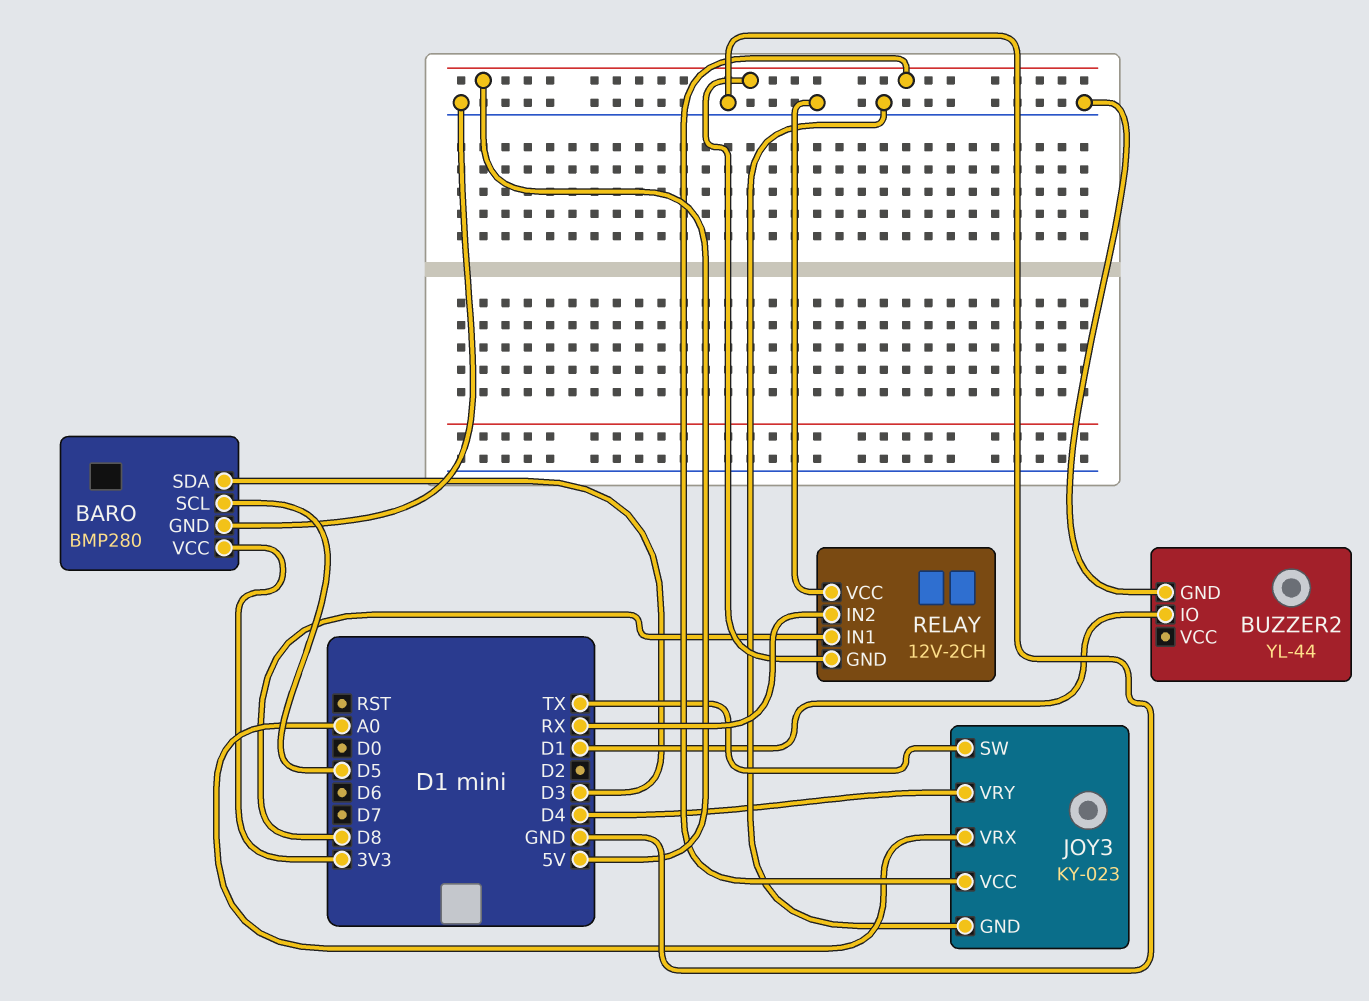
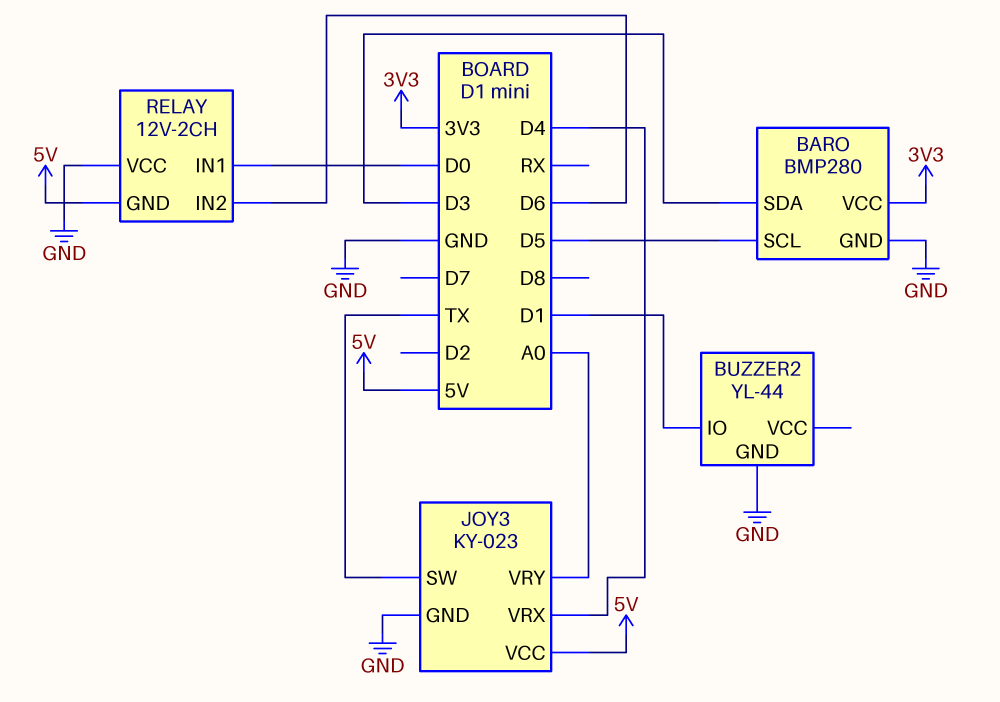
JOY3 pin VRX: A0 -> D4
JOY3 pin VRY: D4 -> A0
RELAY pin IN1: D8 -> D0
RELAY pin IN2: RX -> D6

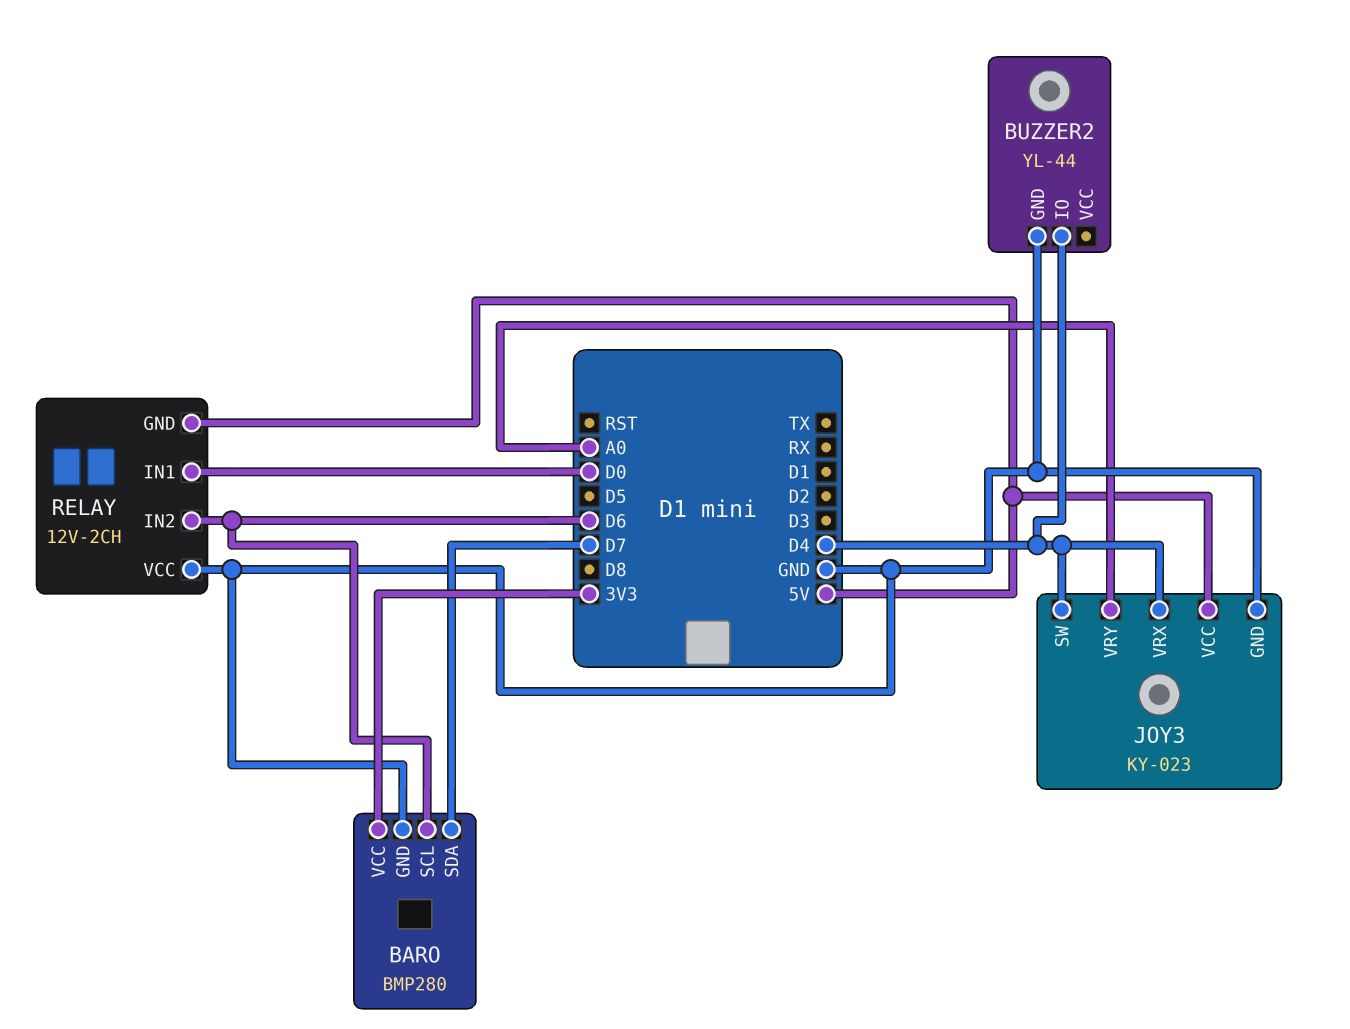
BARO pin SCL: D5 -> D6
BARO pin SDA: D3 -> D7
BUZZER2 pin IO: D1 -> D4
JOY3 pin SW: TX -> D4

